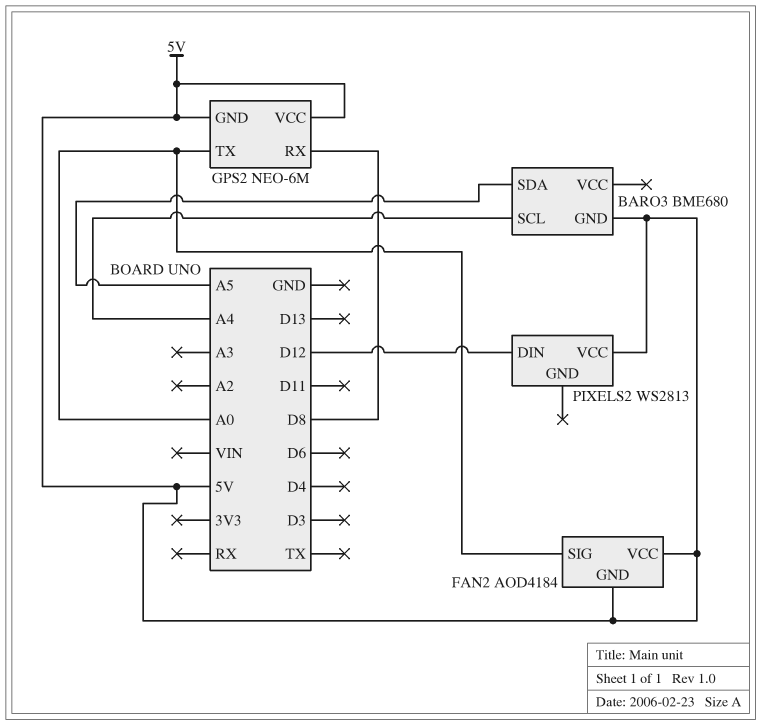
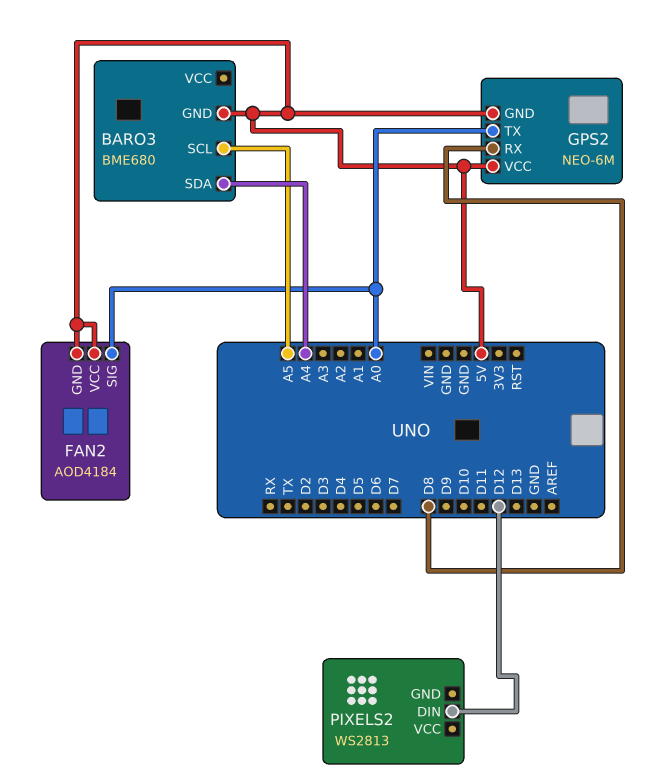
BARO3 pin SCL: A4 -> A5
BARO3 pin SDA: A5 -> A4
PIXELS2 pin VCC: 5V -> none

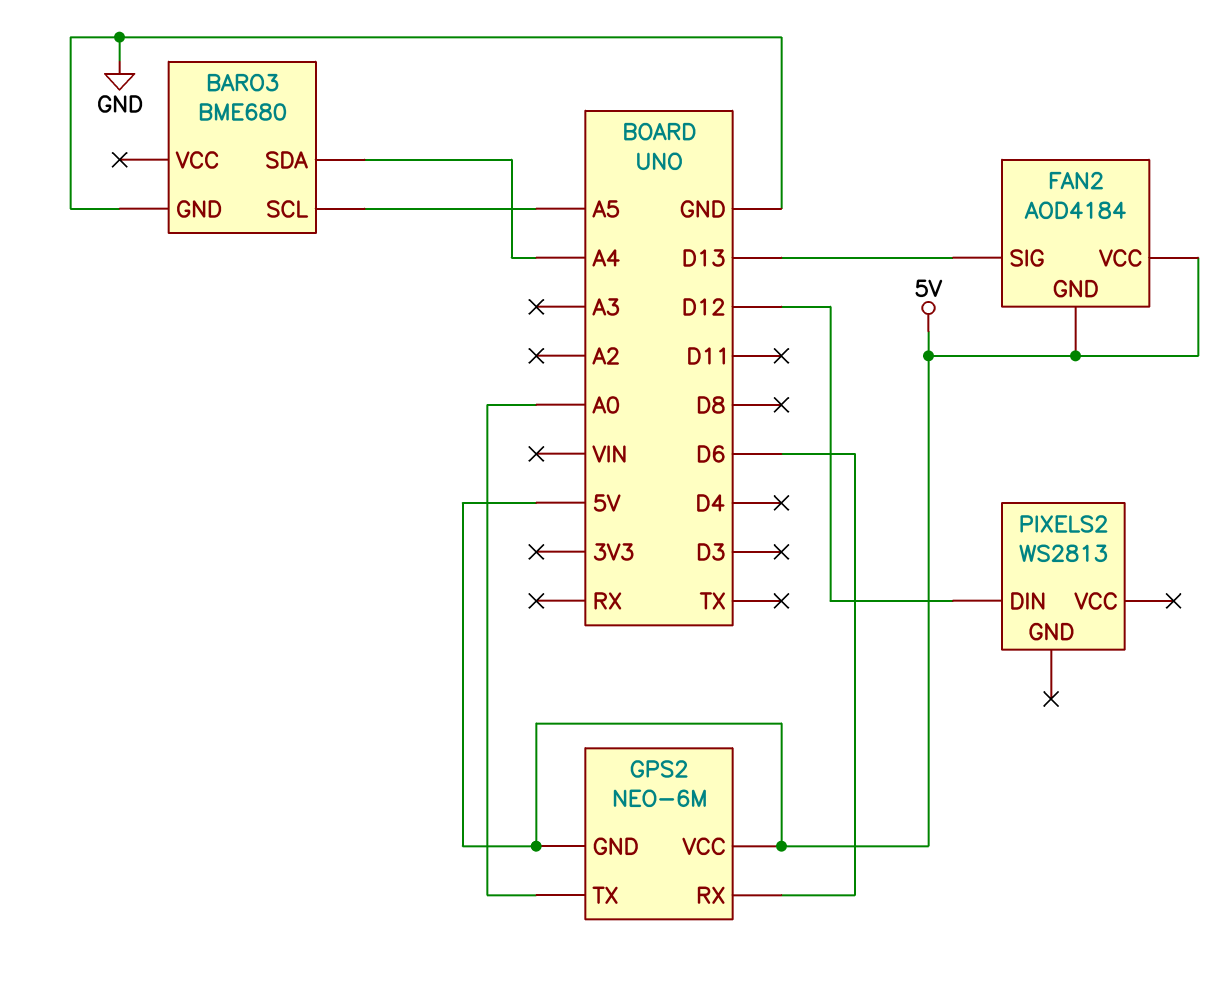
BARO3 pin GND: 5V -> GND
FAN2 pin SIG: A0 -> D13
GPS2 pin RX: D8 -> D6

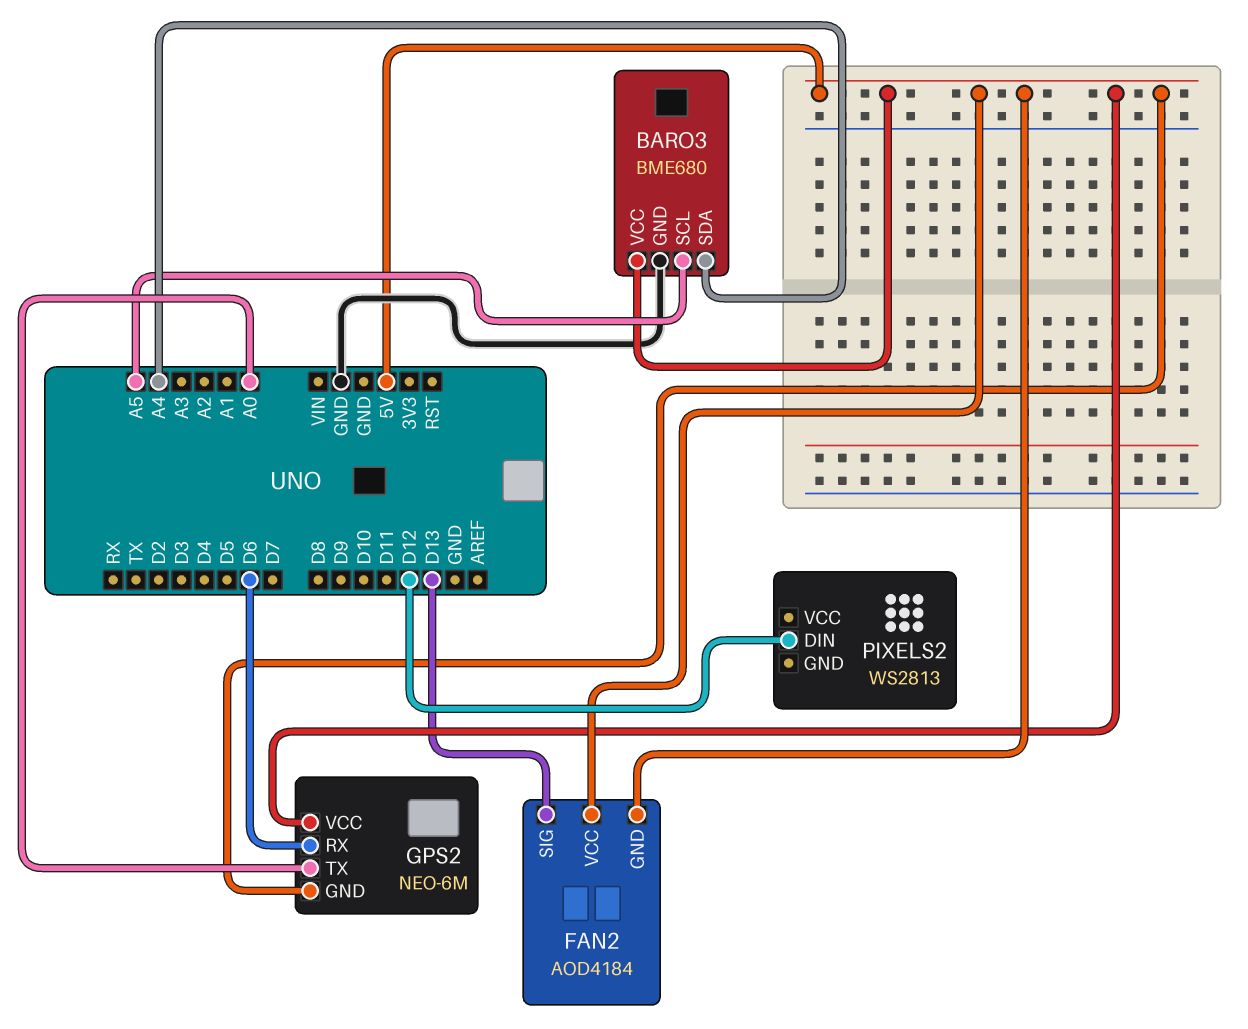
BARO3 pin VCC: none -> 5V

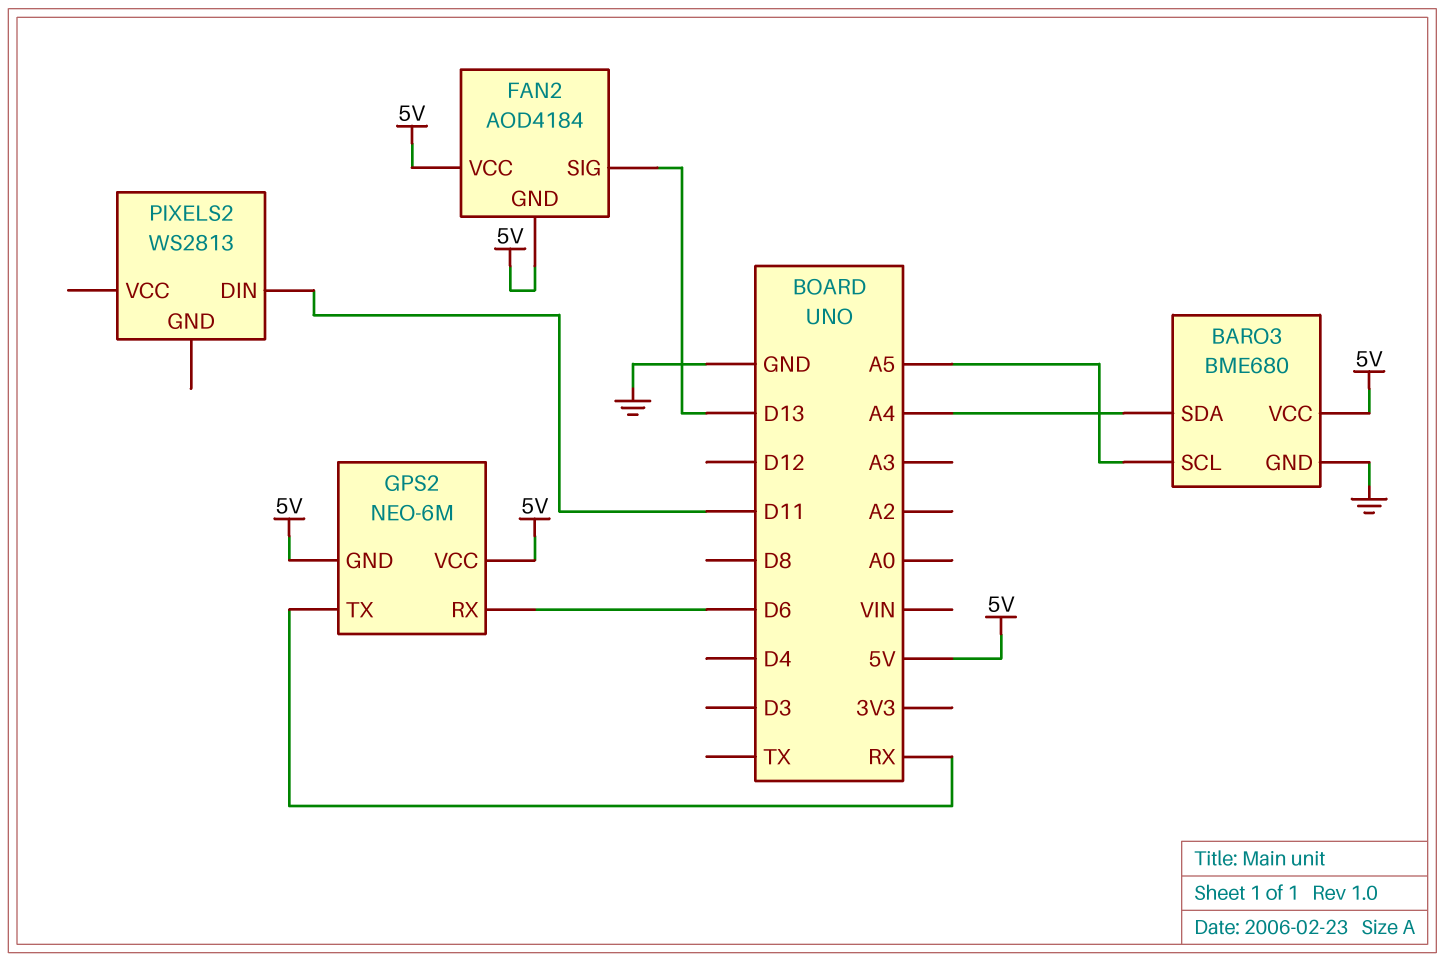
GPS2 pin TX: A0 -> RX
PIXELS2 pin DIN: D12 -> D11

